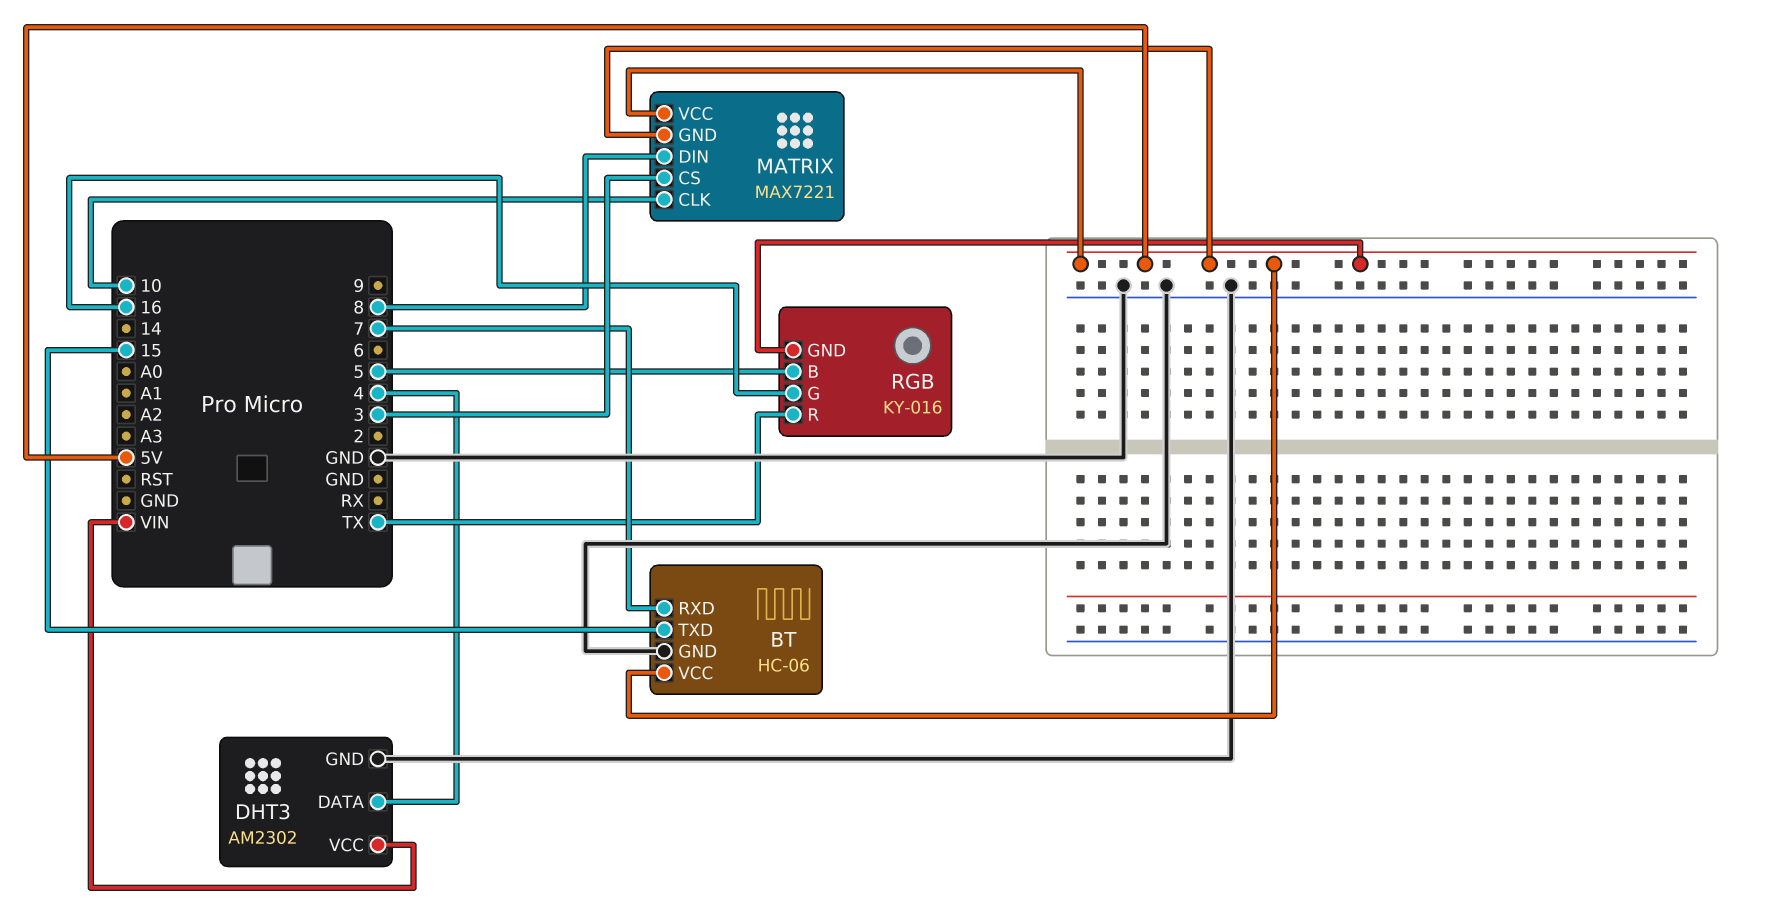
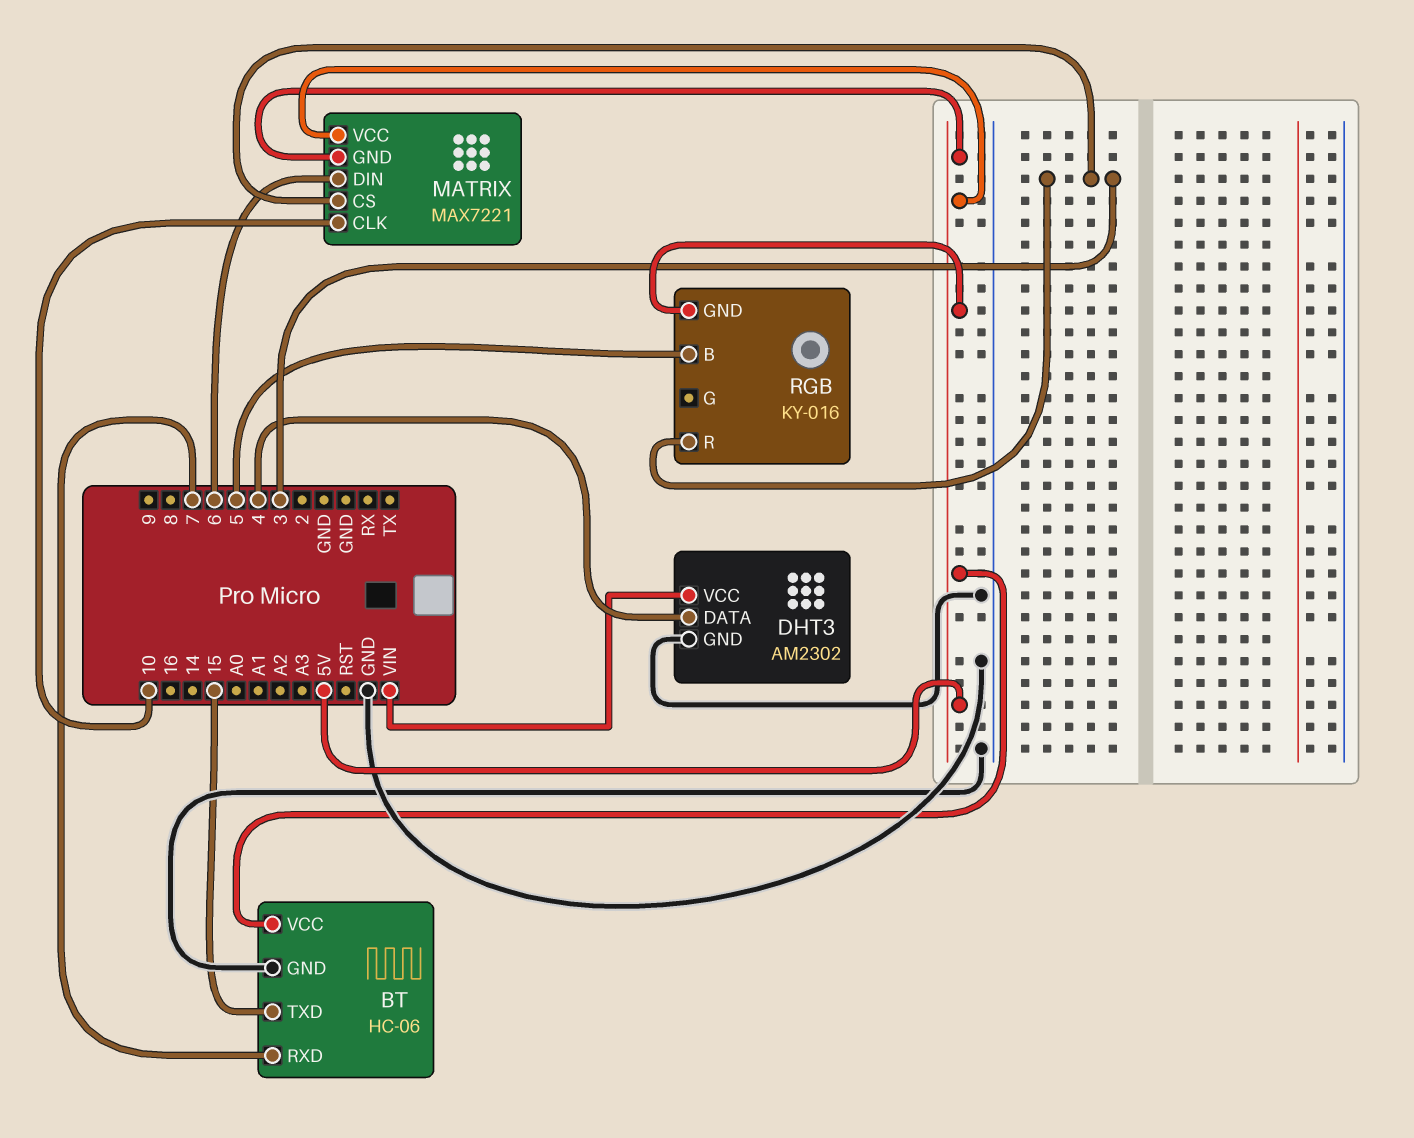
MATRIX pin DIN: 8 -> 6
RGB pin G: 16 -> none
RGB pin R: TX -> 3

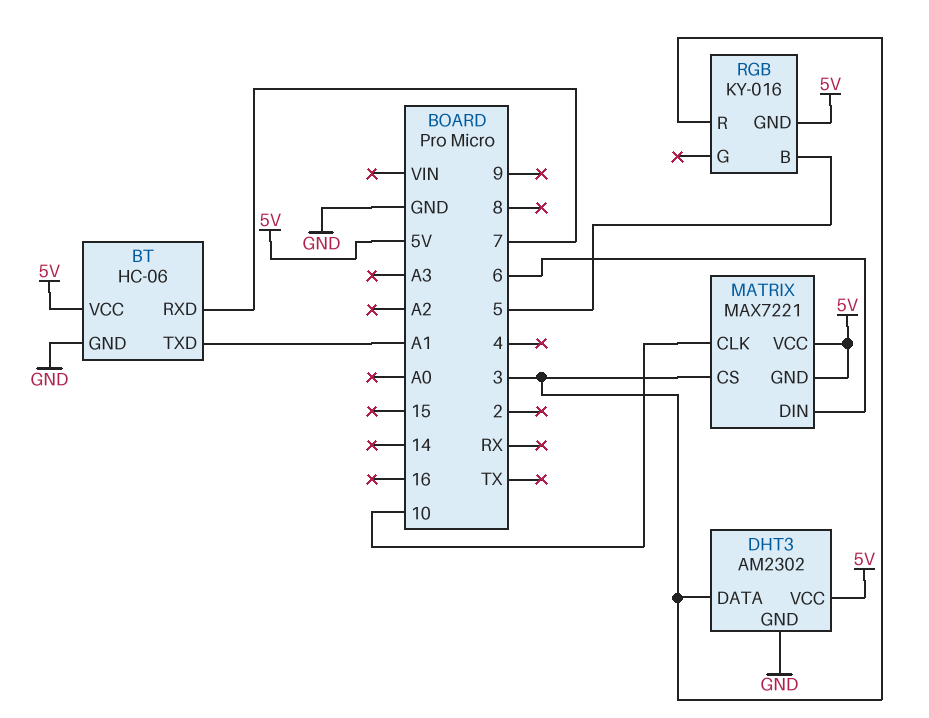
BT pin TXD: 15 -> A1
DHT3 pin DATA: 4 -> 3
DHT3 pin VCC: VIN -> 5V

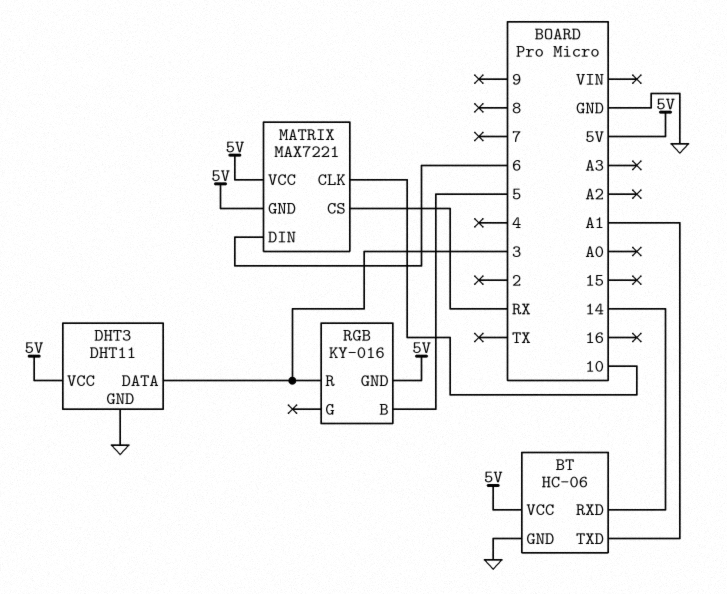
BT pin RXD: 7 -> 14
DHT3: AM2302 -> DHT11
MATRIX pin CS: 3 -> RX

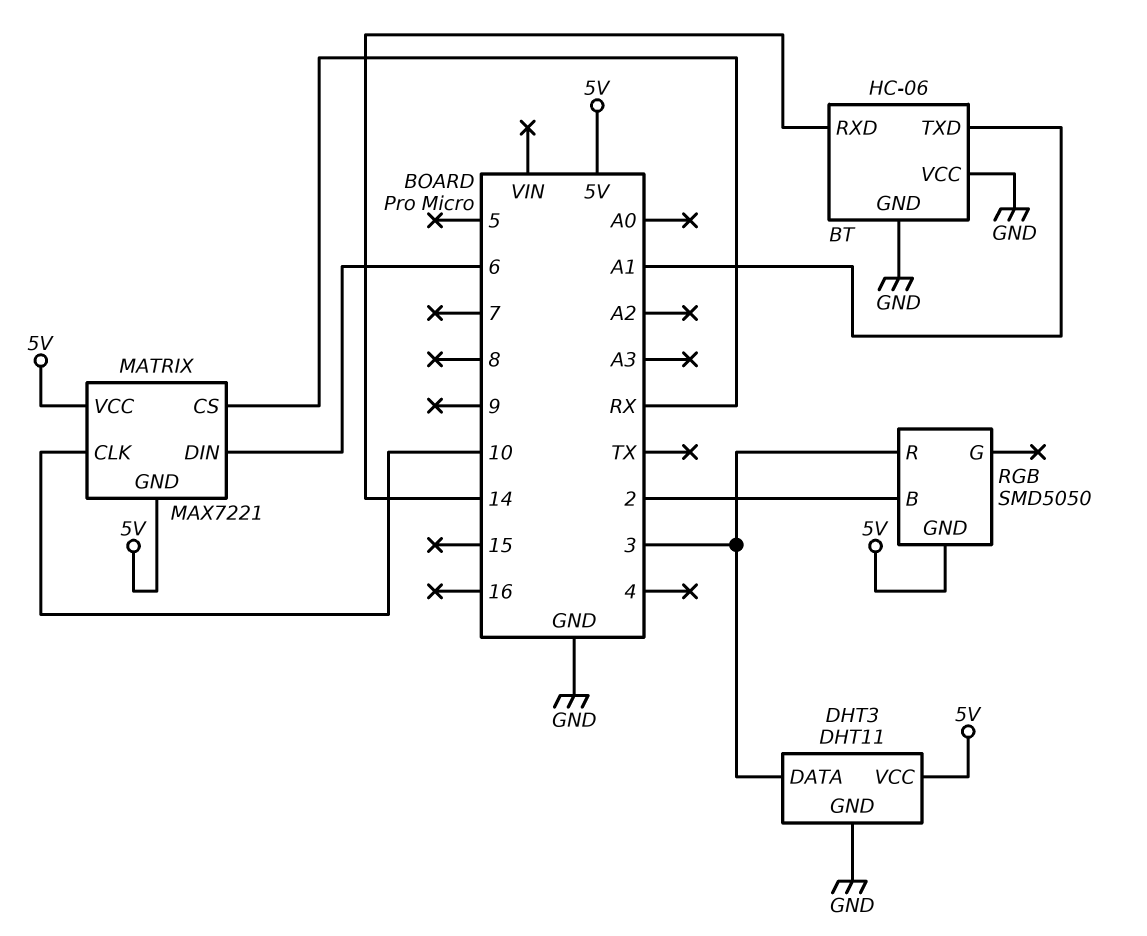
BT pin VCC: 5V -> GND
RGB: KY-016 -> SMD5050
RGB pin B: 5 -> 2

